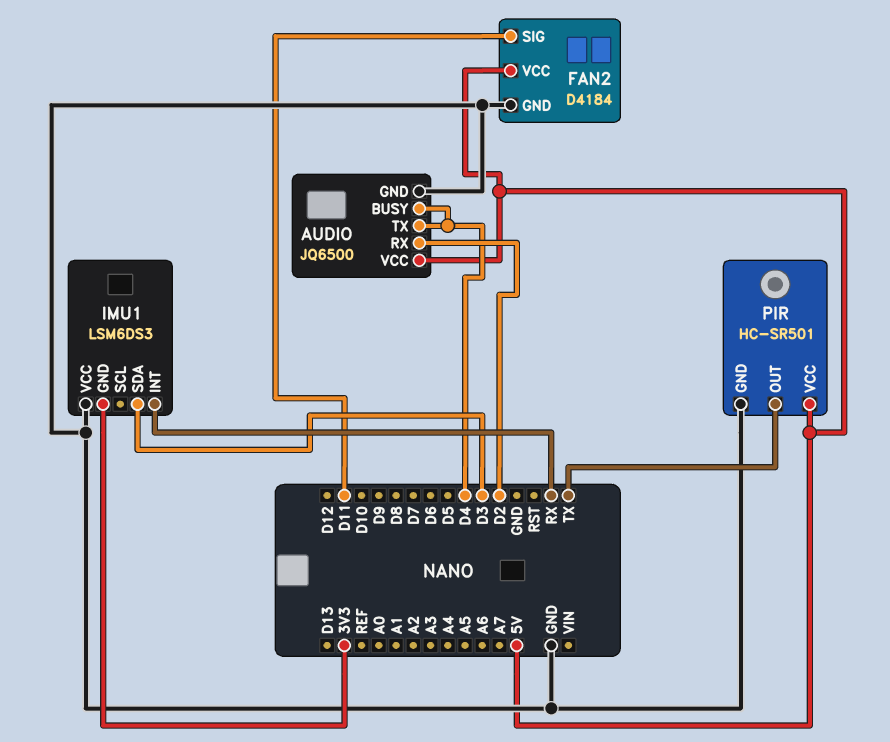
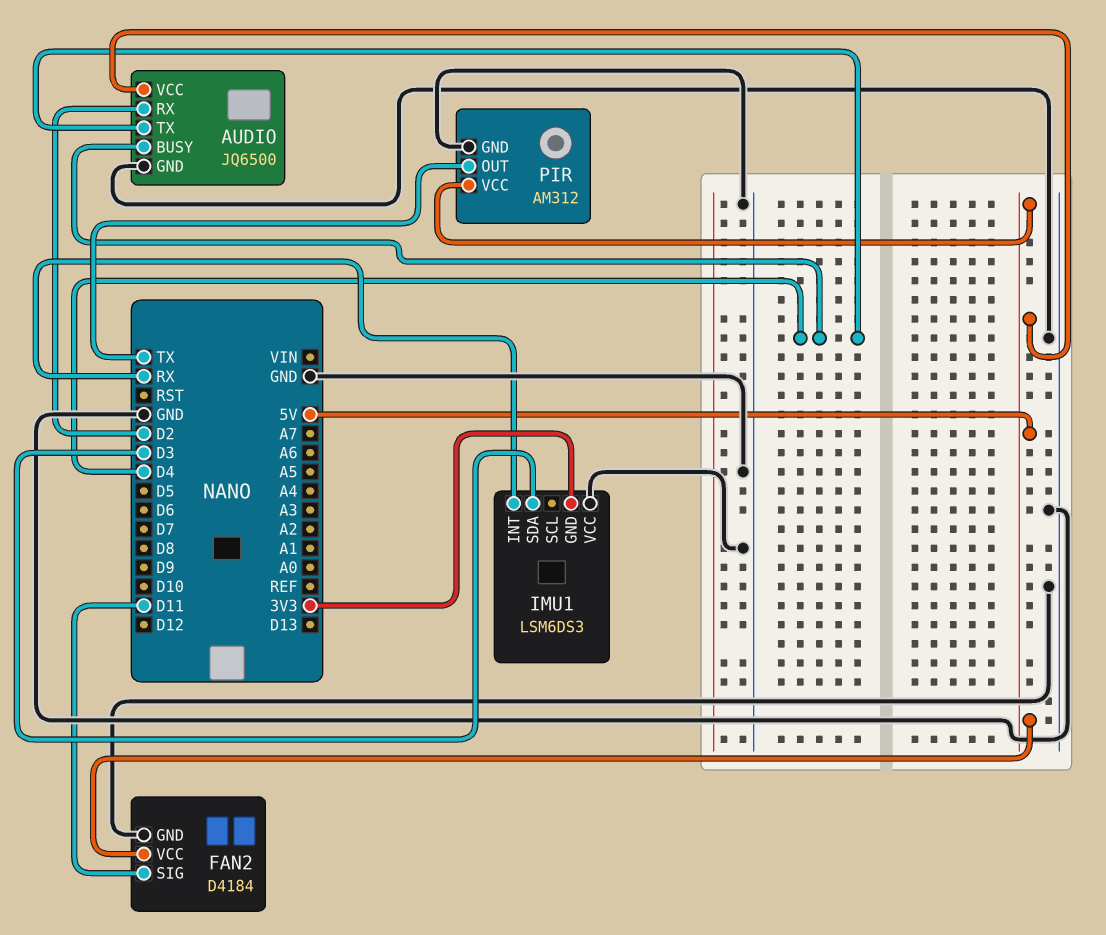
PIR: HC-SR501 -> AM312

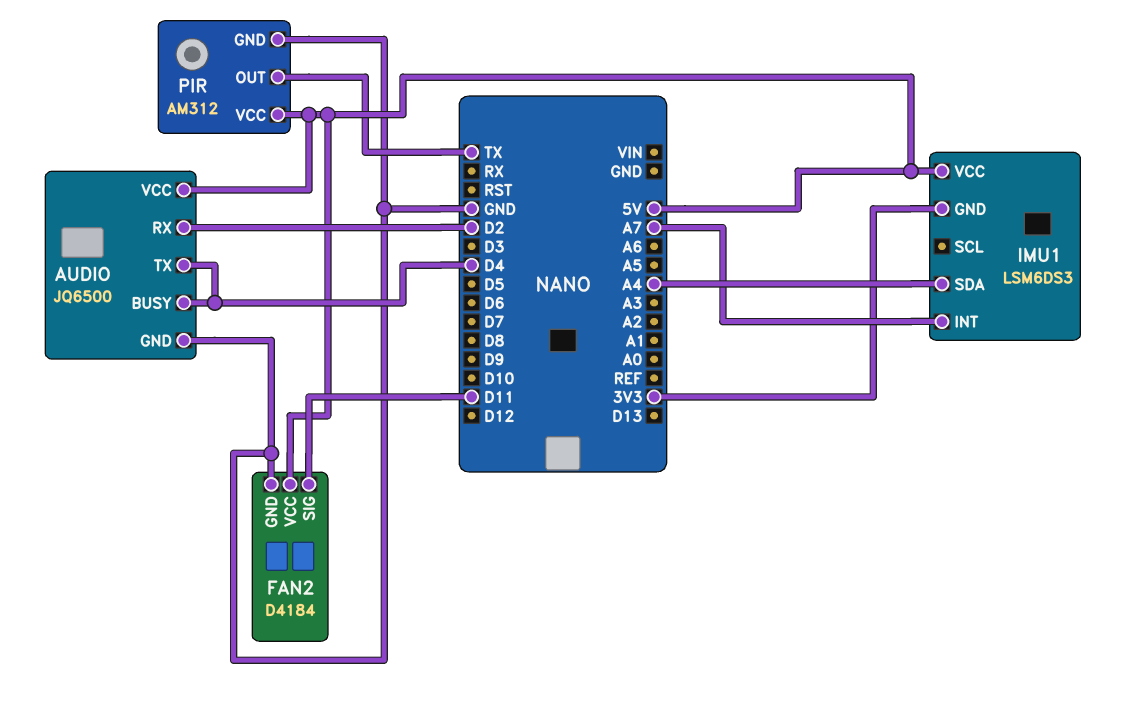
IMU1 pin INT: RX -> A7
IMU1 pin SDA: D3 -> A4
IMU1 pin VCC: GND -> 5V

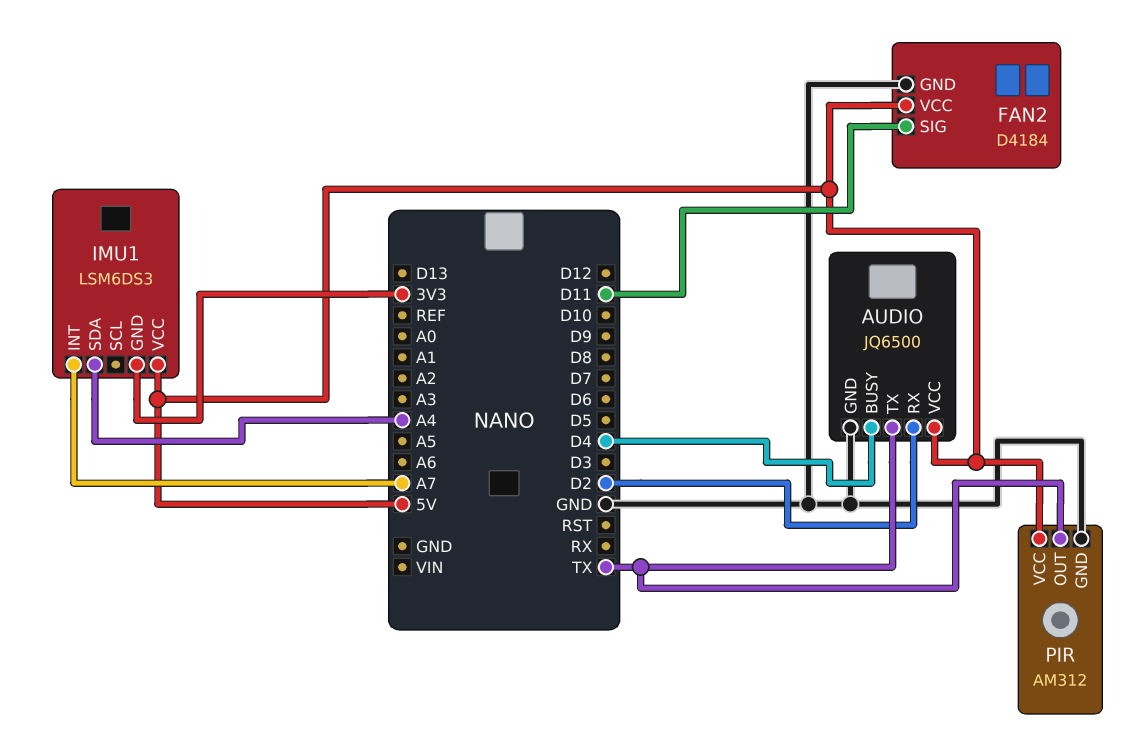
AUDIO pin TX: D4 -> TX

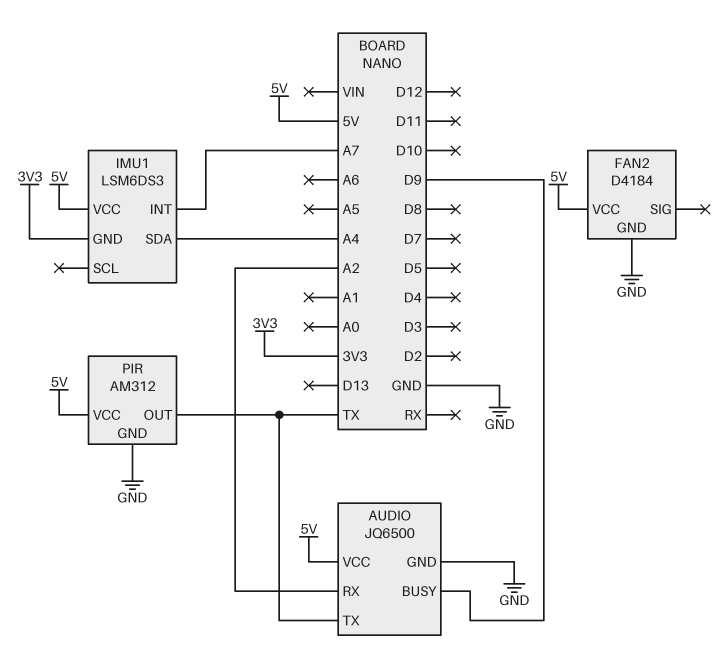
AUDIO pin BUSY: D4 -> D9
AUDIO pin RX: D2 -> A2
FAN2 pin SIG: D11 -> none

